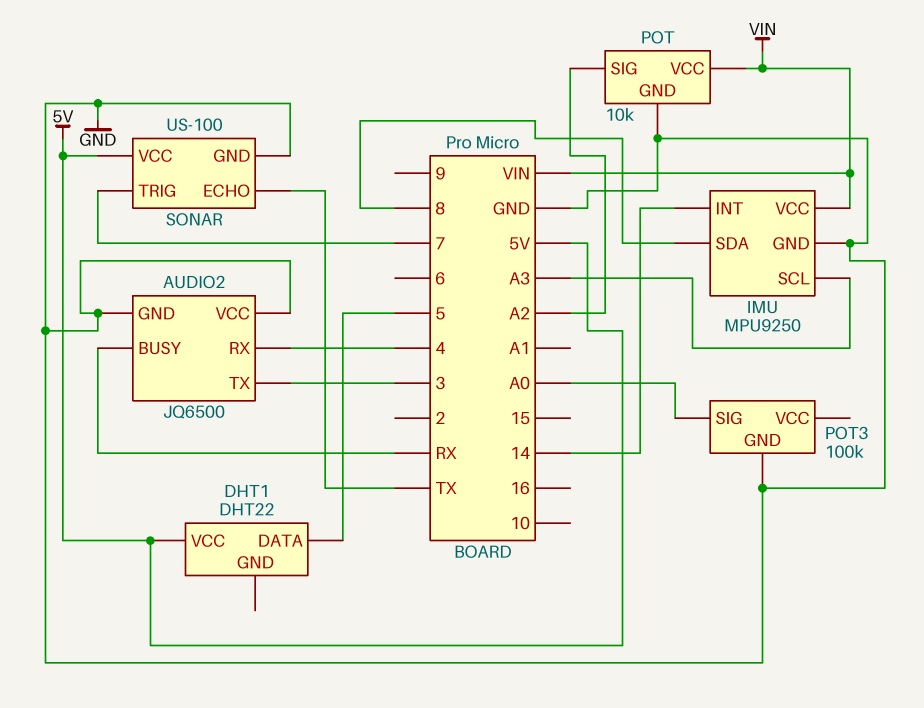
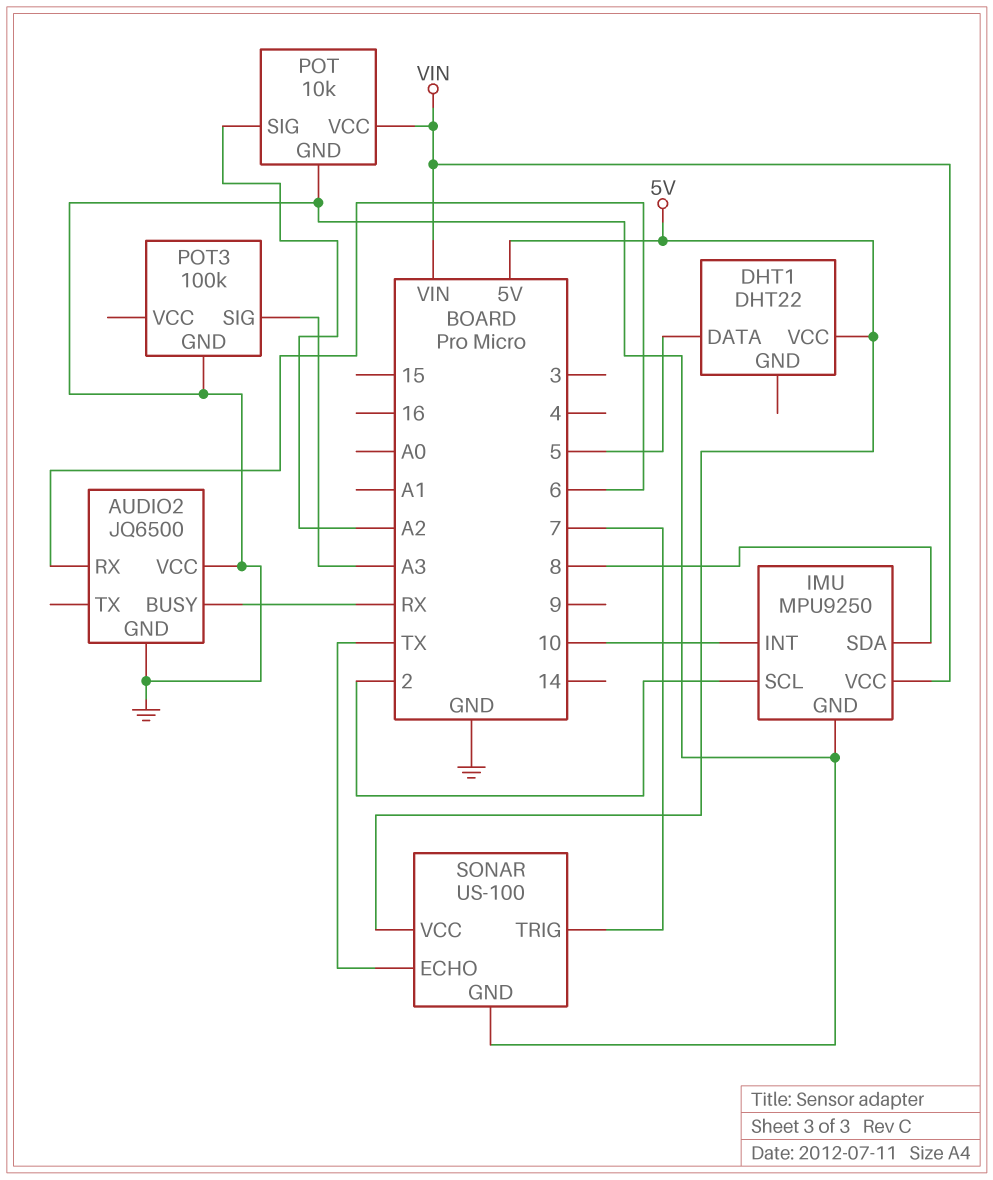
AUDIO2 pin RX: 4 -> 6
AUDIO2 pin TX: 3 -> none
IMU pin INT: 14 -> 10
IMU pin SCL: A3 -> 2
POT3 pin SIG: A0 -> A3

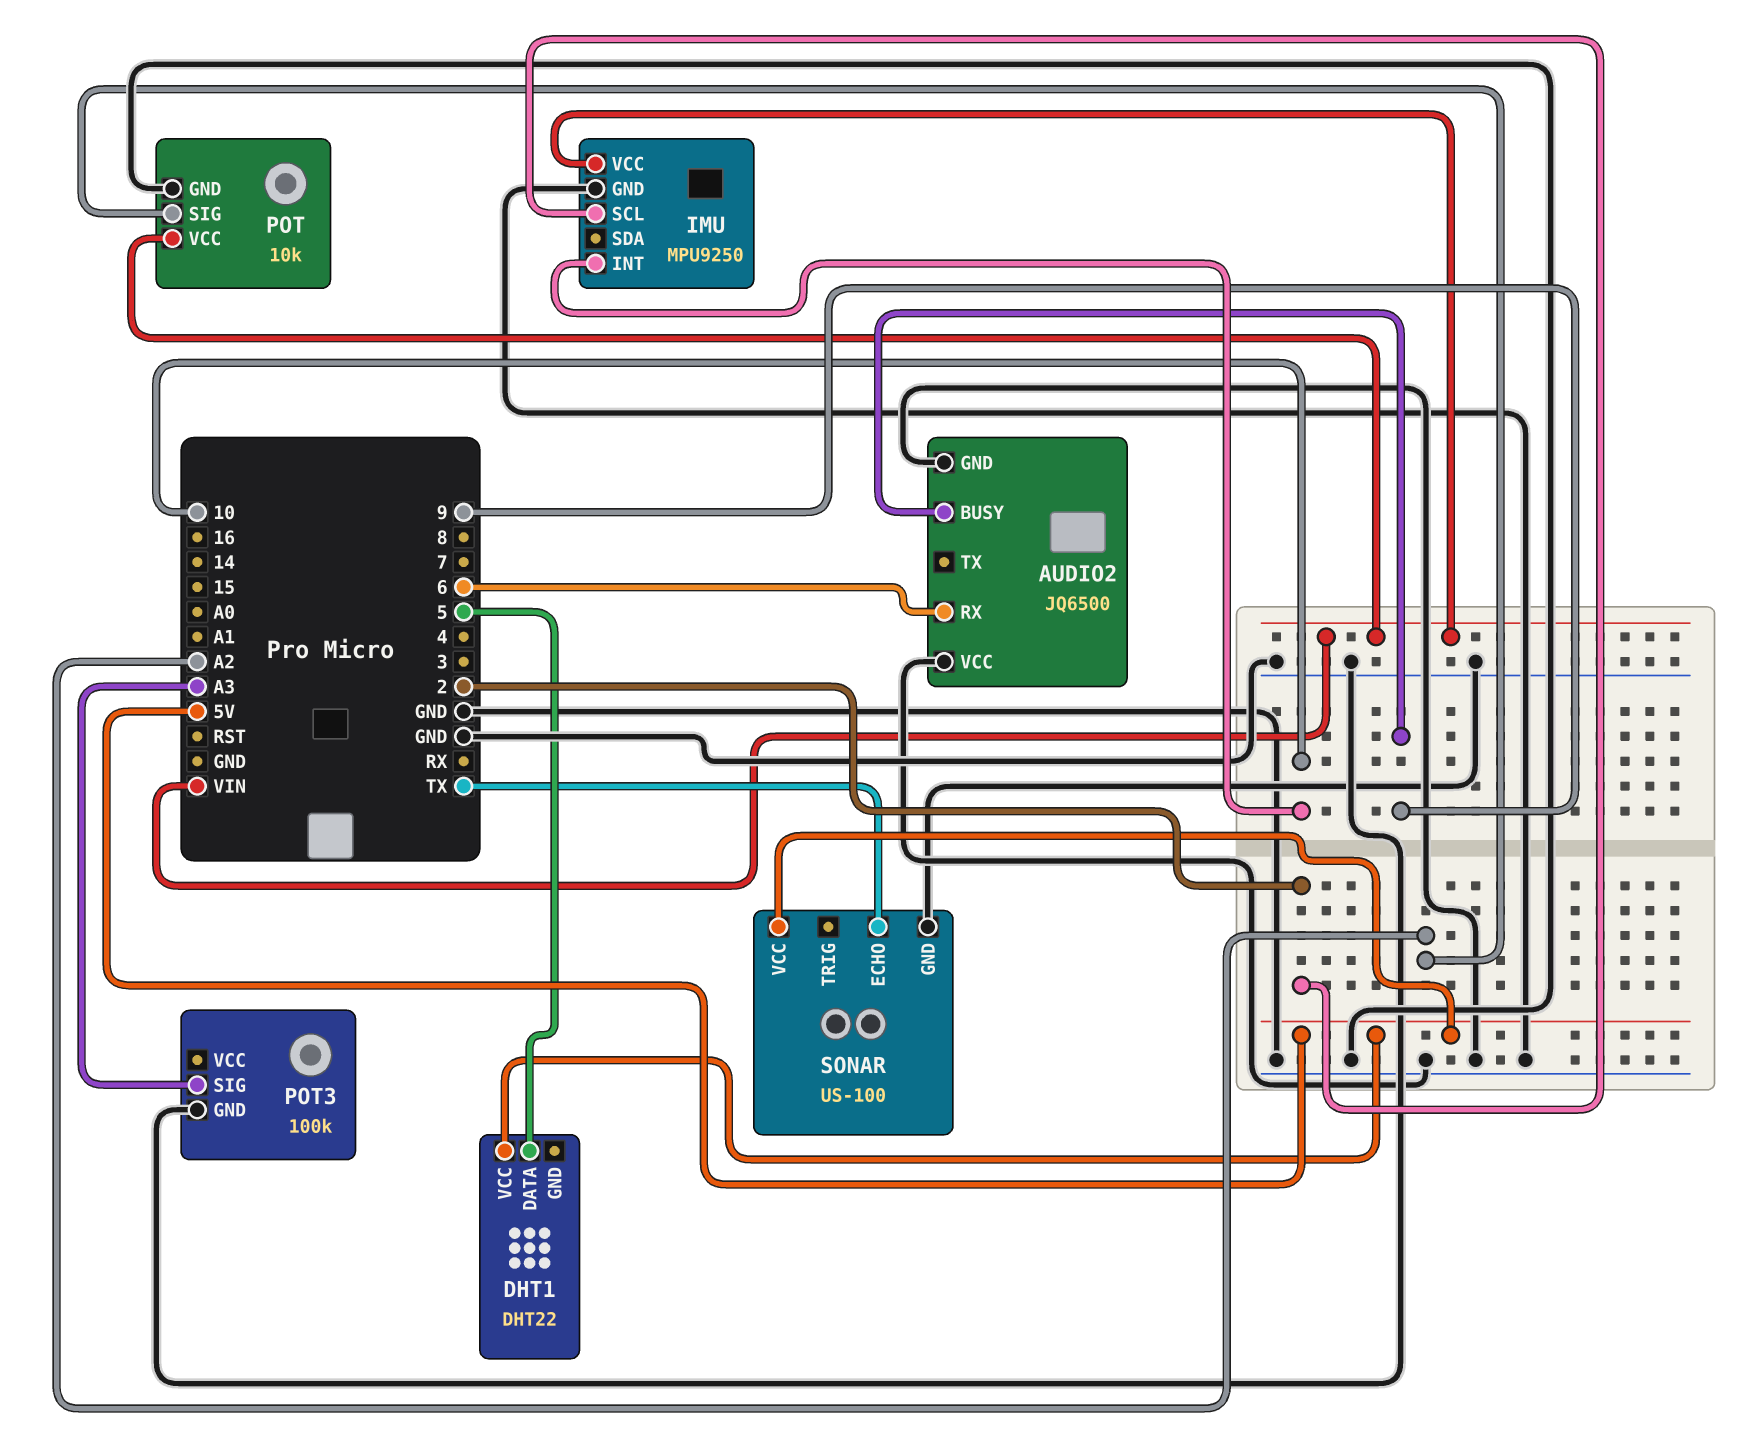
AUDIO2 pin BUSY: RX -> 9
IMU pin SDA: 8 -> none
SONAR pin TRIG: 7 -> none

